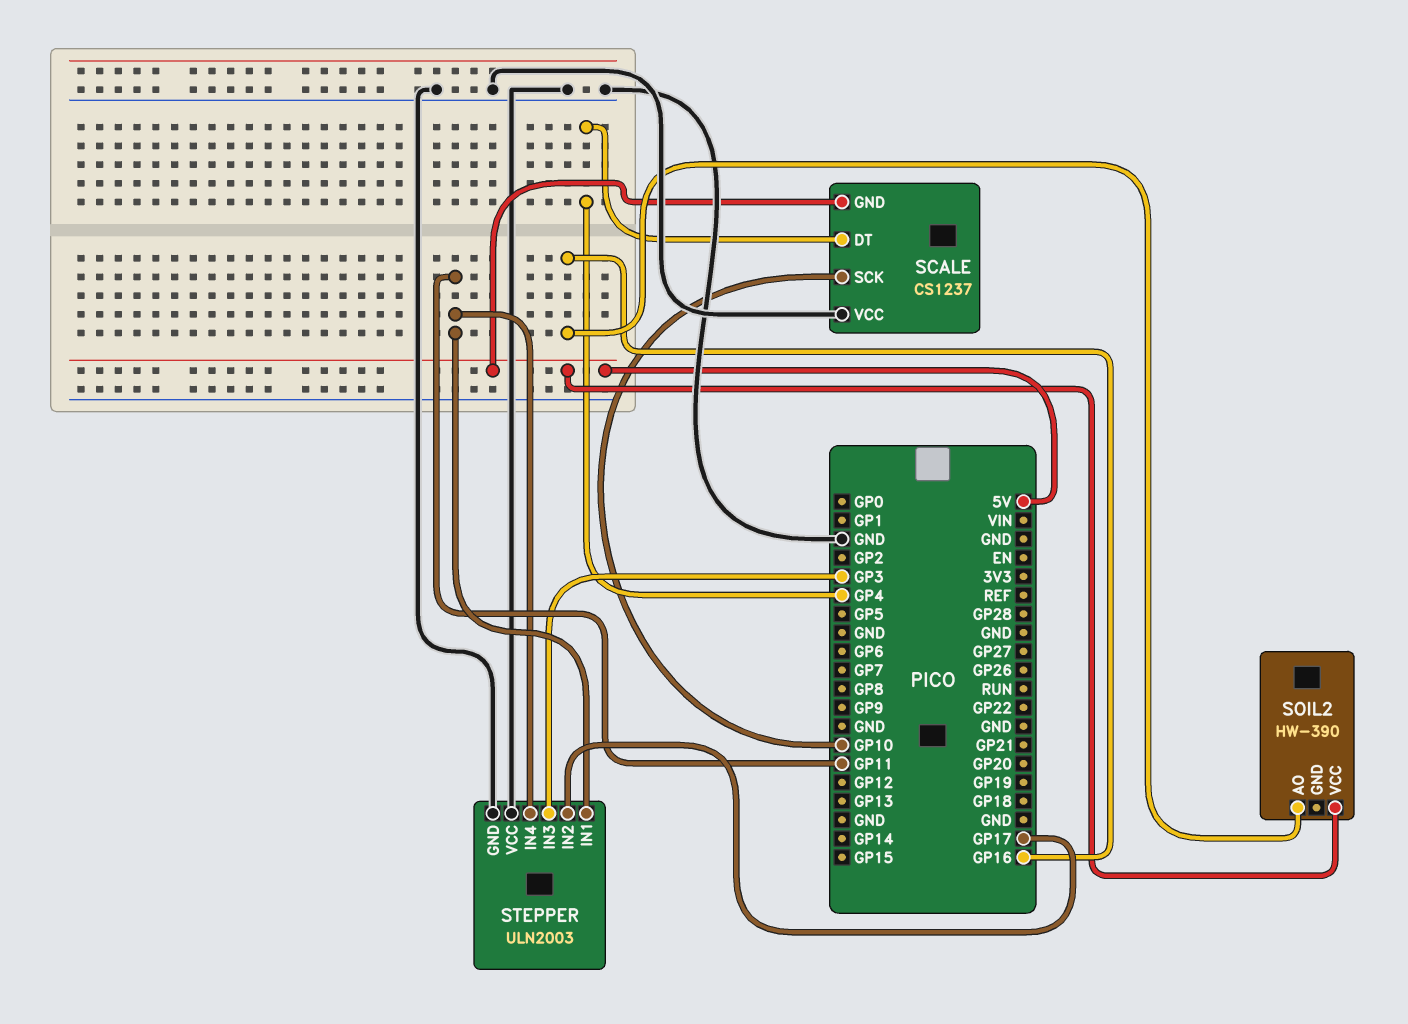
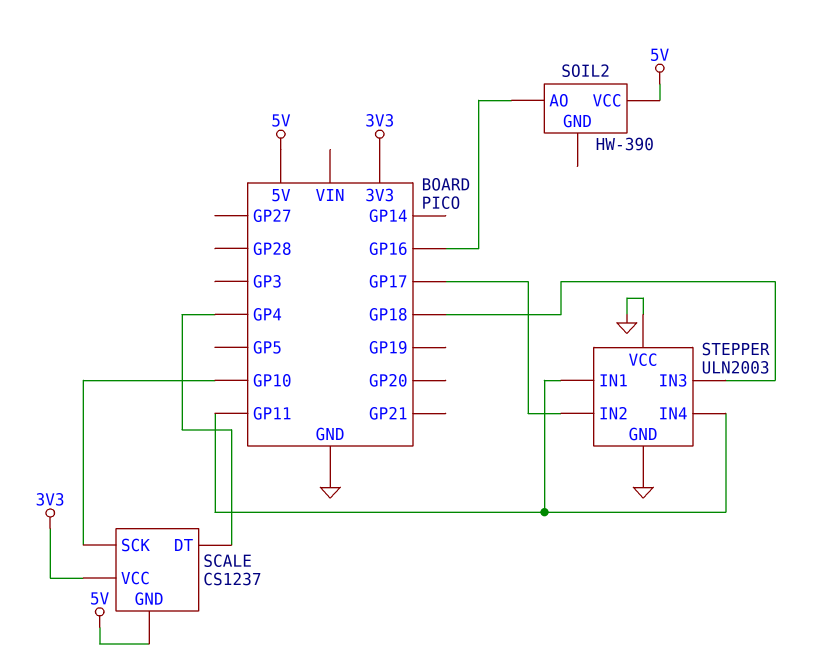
SCALE pin VCC: GND -> 3V3
STEPPER pin IN3: GP3 -> GP18

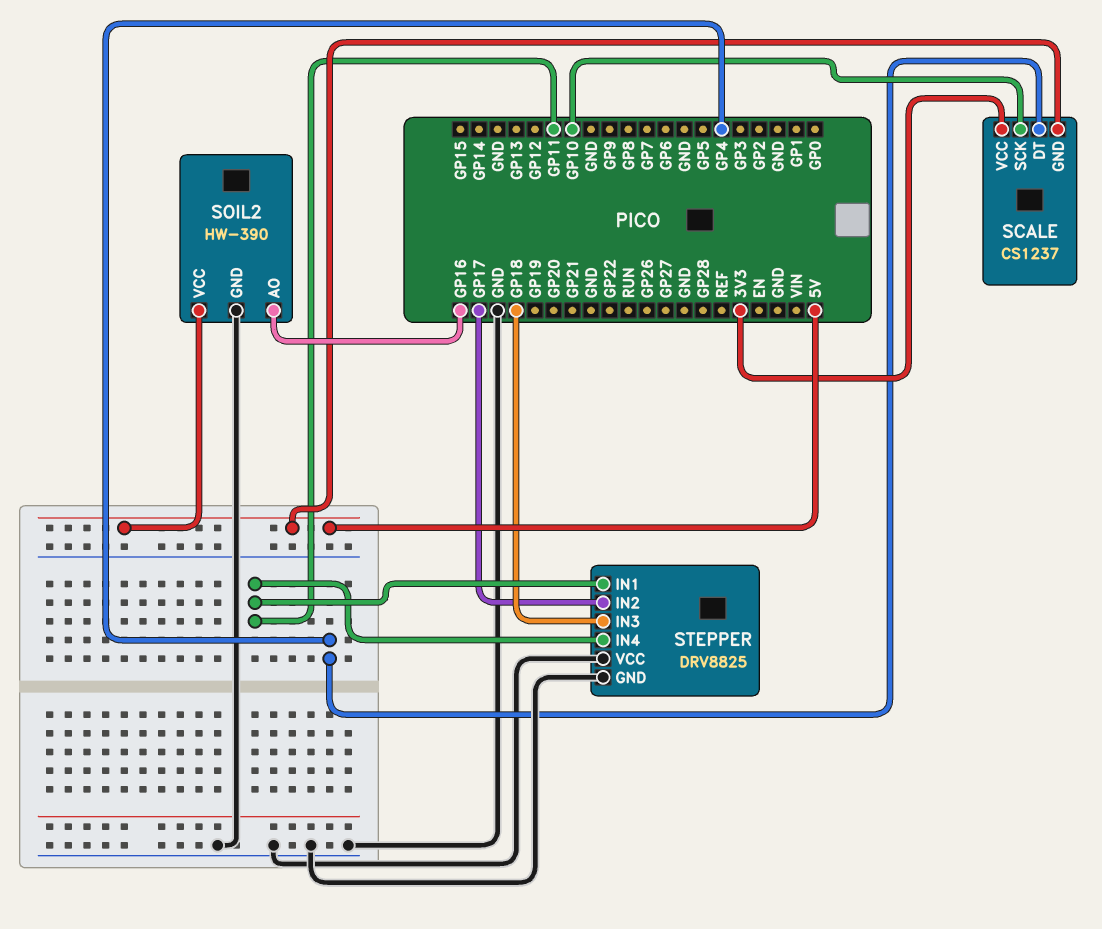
SOIL2 pin GND: none -> GND
STEPPER: ULN2003 -> DRV8825

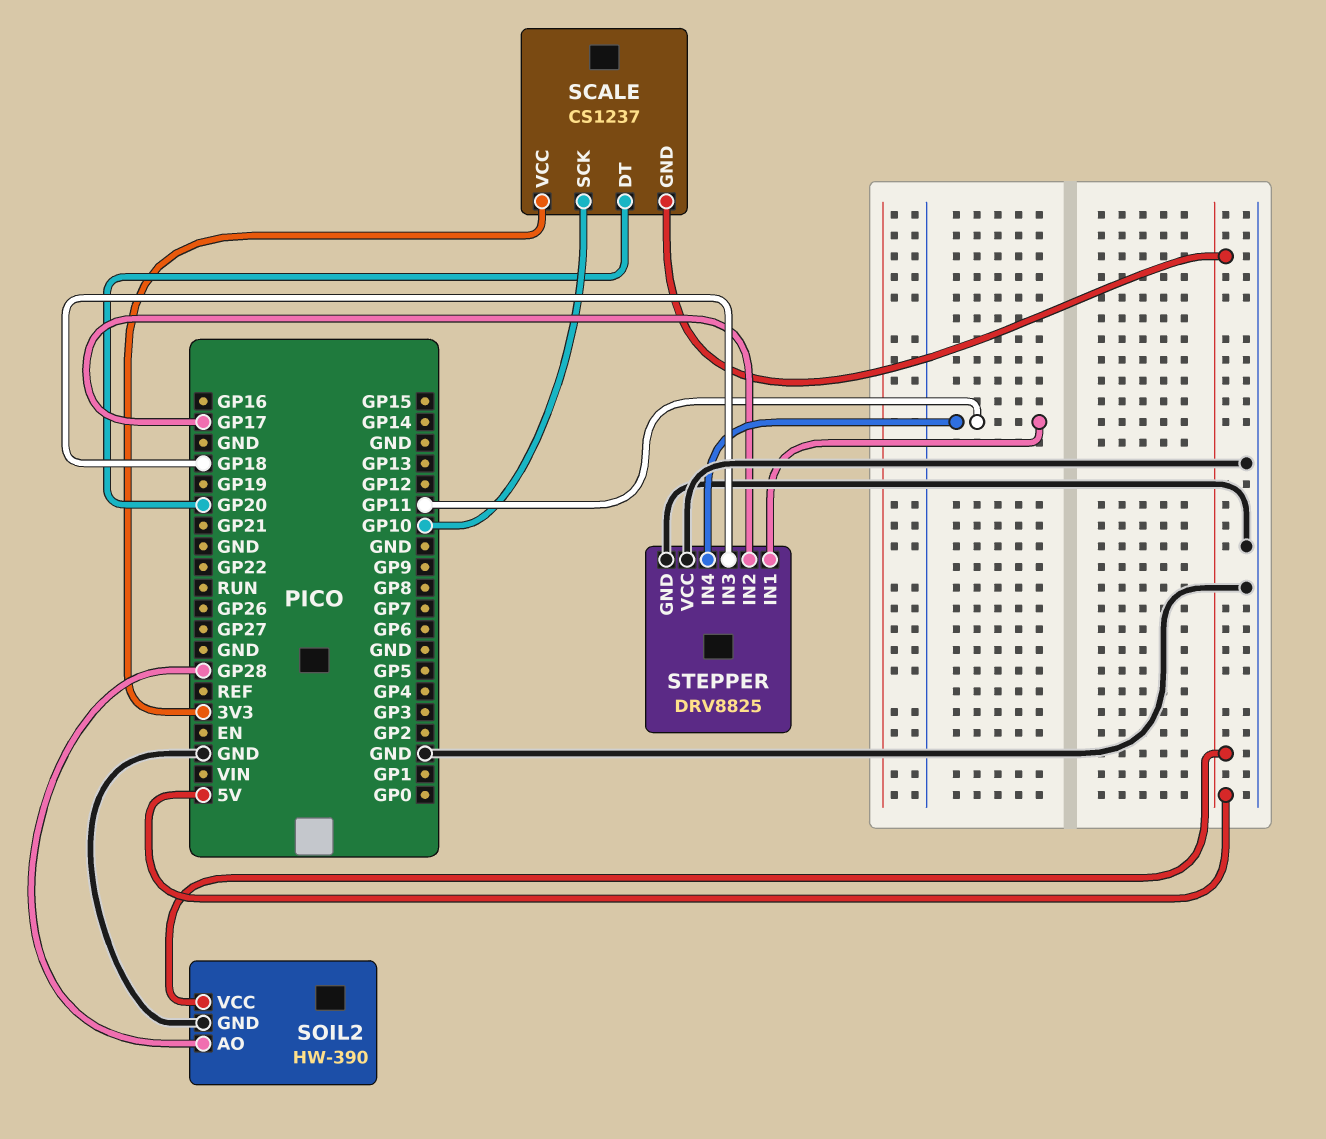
SCALE pin DT: GP4 -> GP20
SOIL2 pin AO: GP16 -> GP28

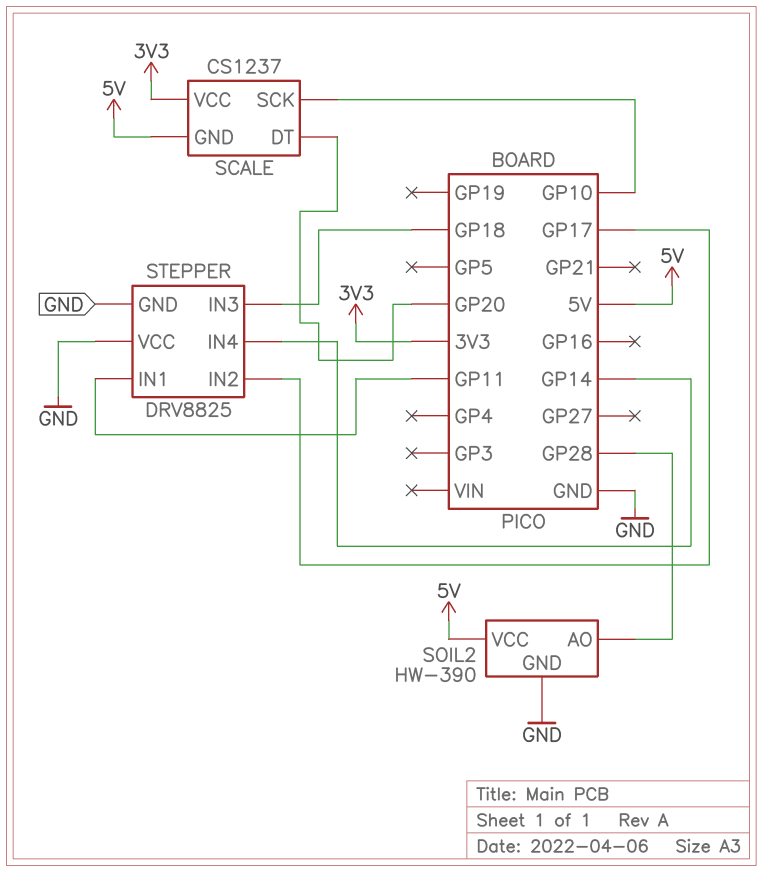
STEPPER pin IN4: GP11 -> GP14

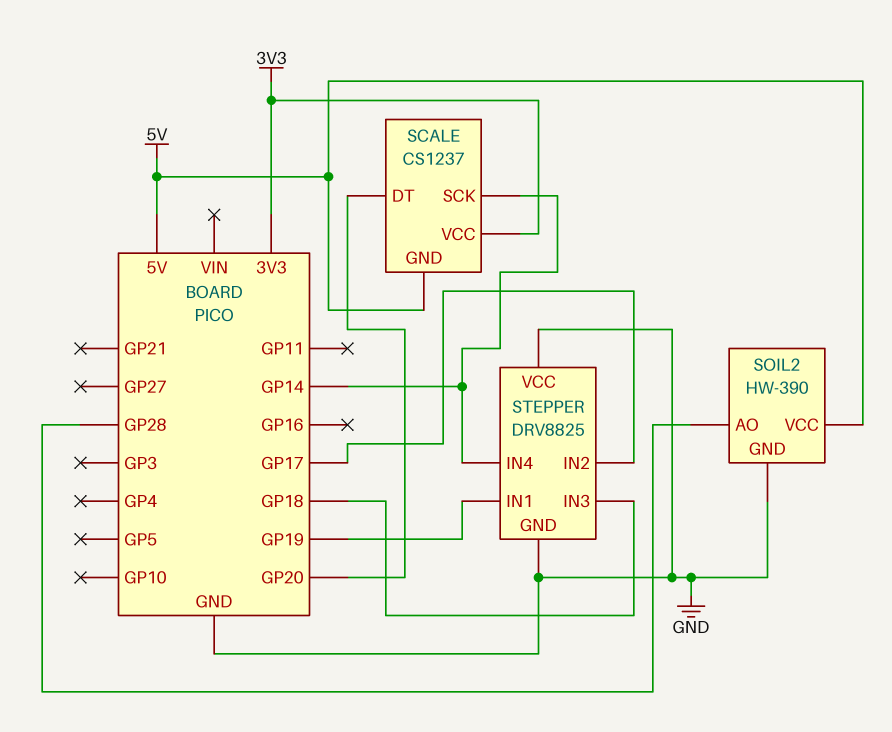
SCALE pin SCK: GP10 -> GP14
STEPPER pin IN1: GP11 -> GP19

